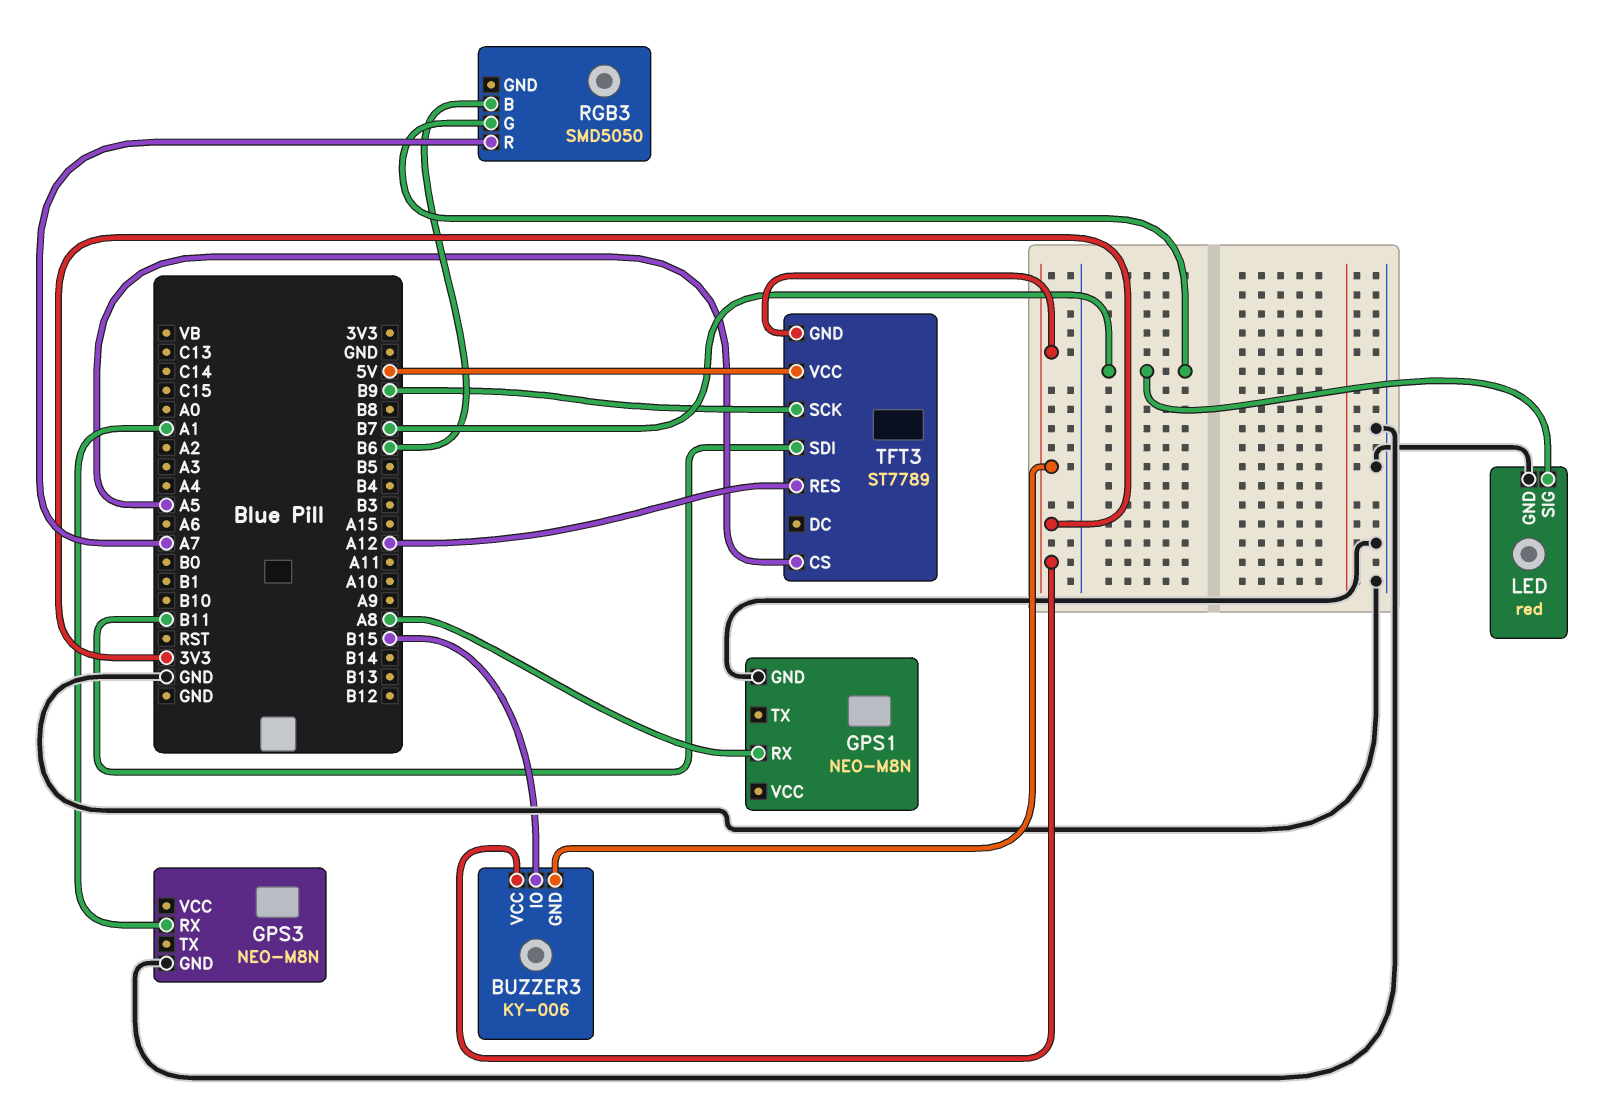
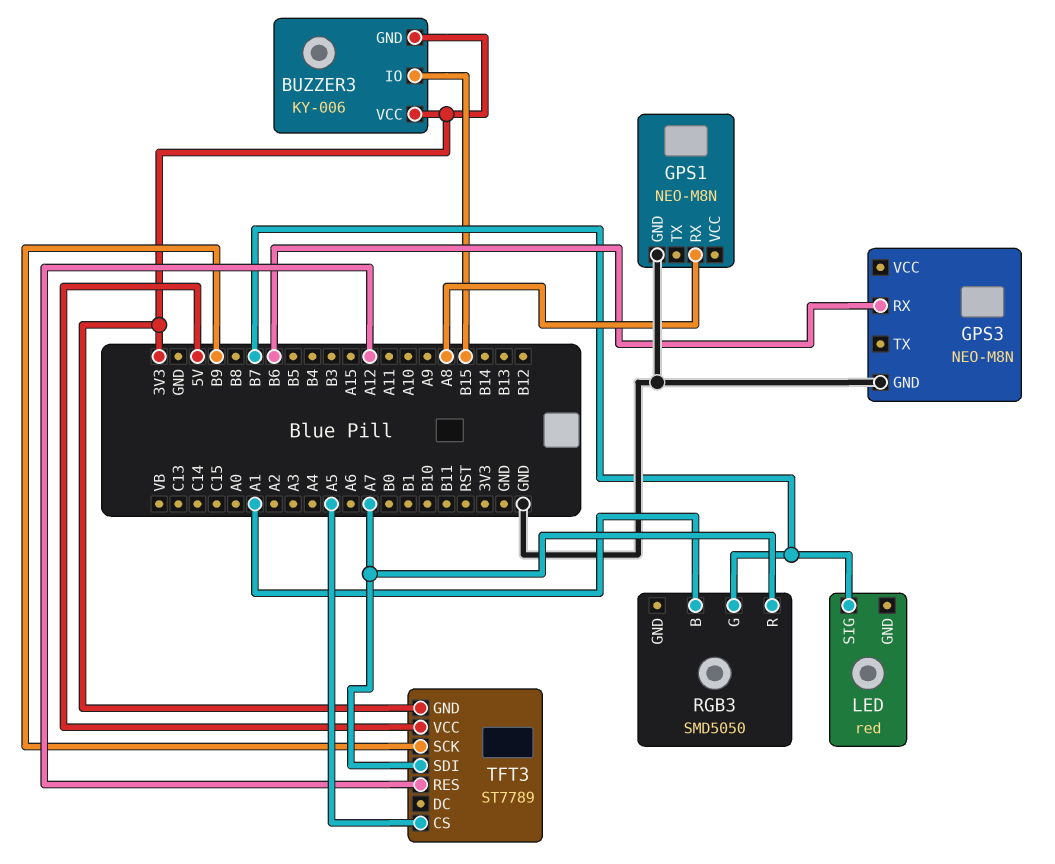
GPS3 pin RX: A1 -> B6
LED pin GND: GND -> none
RGB3 pin B: B6 -> A1
TFT3 pin SDI: B11 -> A7

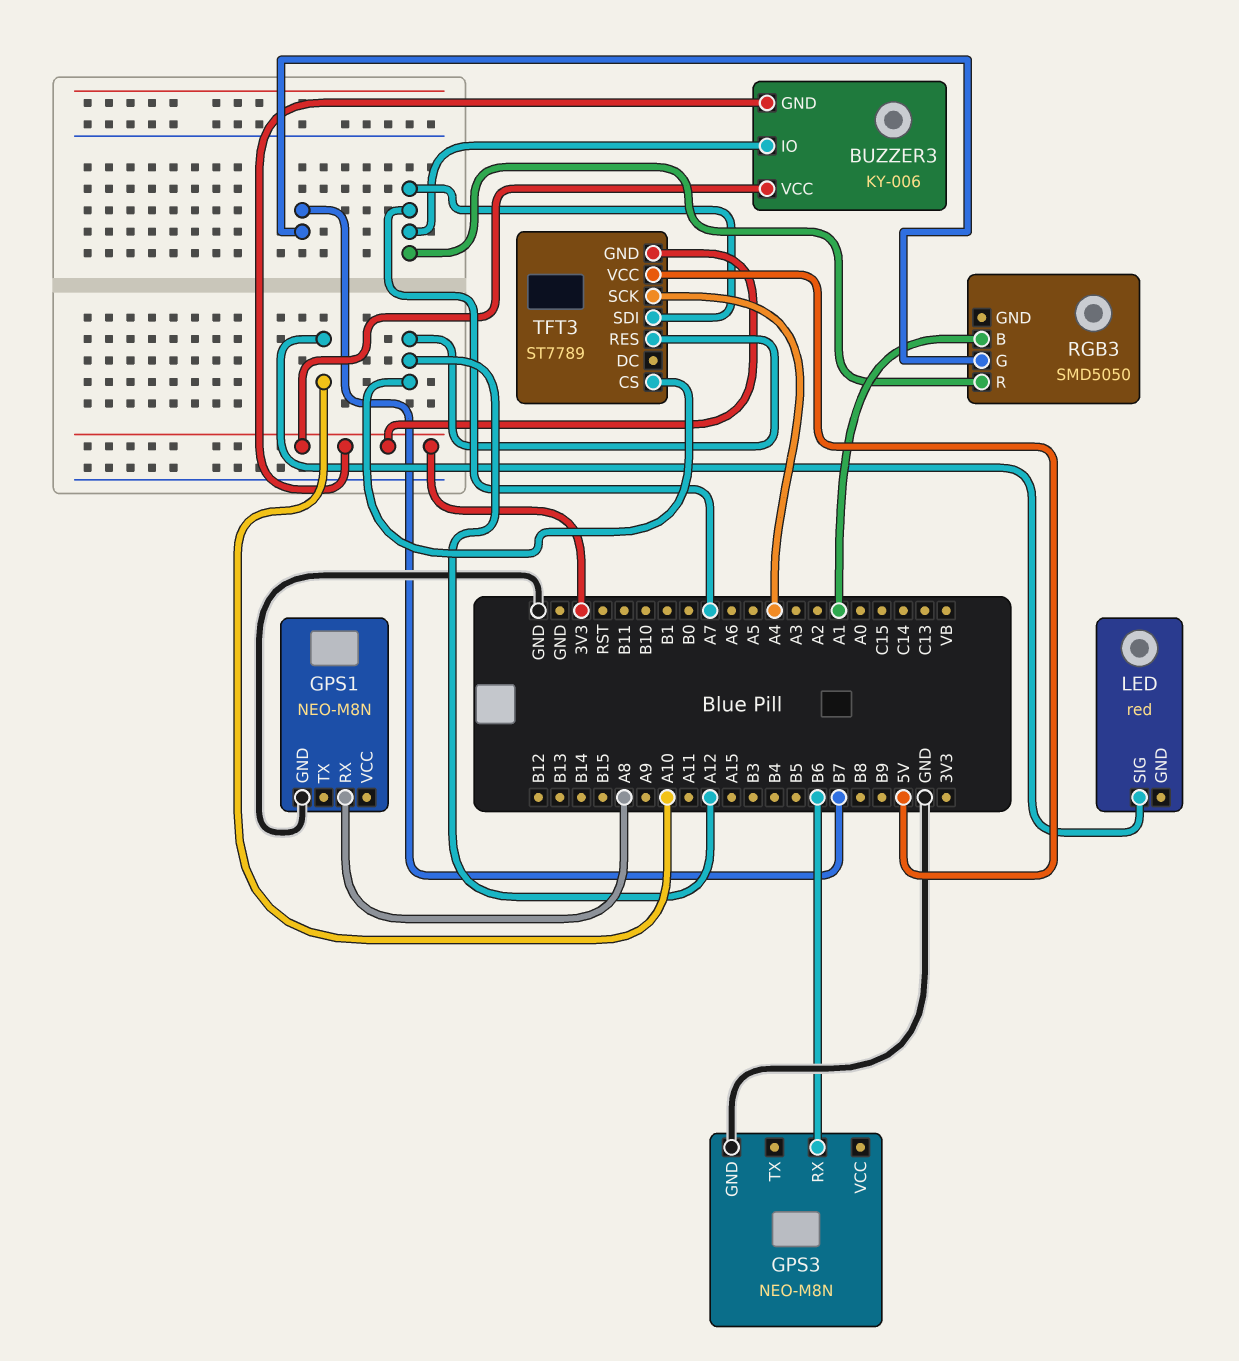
BUZZER3 pin IO: B15 -> A7
LED pin SIG: B7 -> A10
TFT3 pin CS: A5 -> A12
TFT3 pin SCK: B9 -> A4

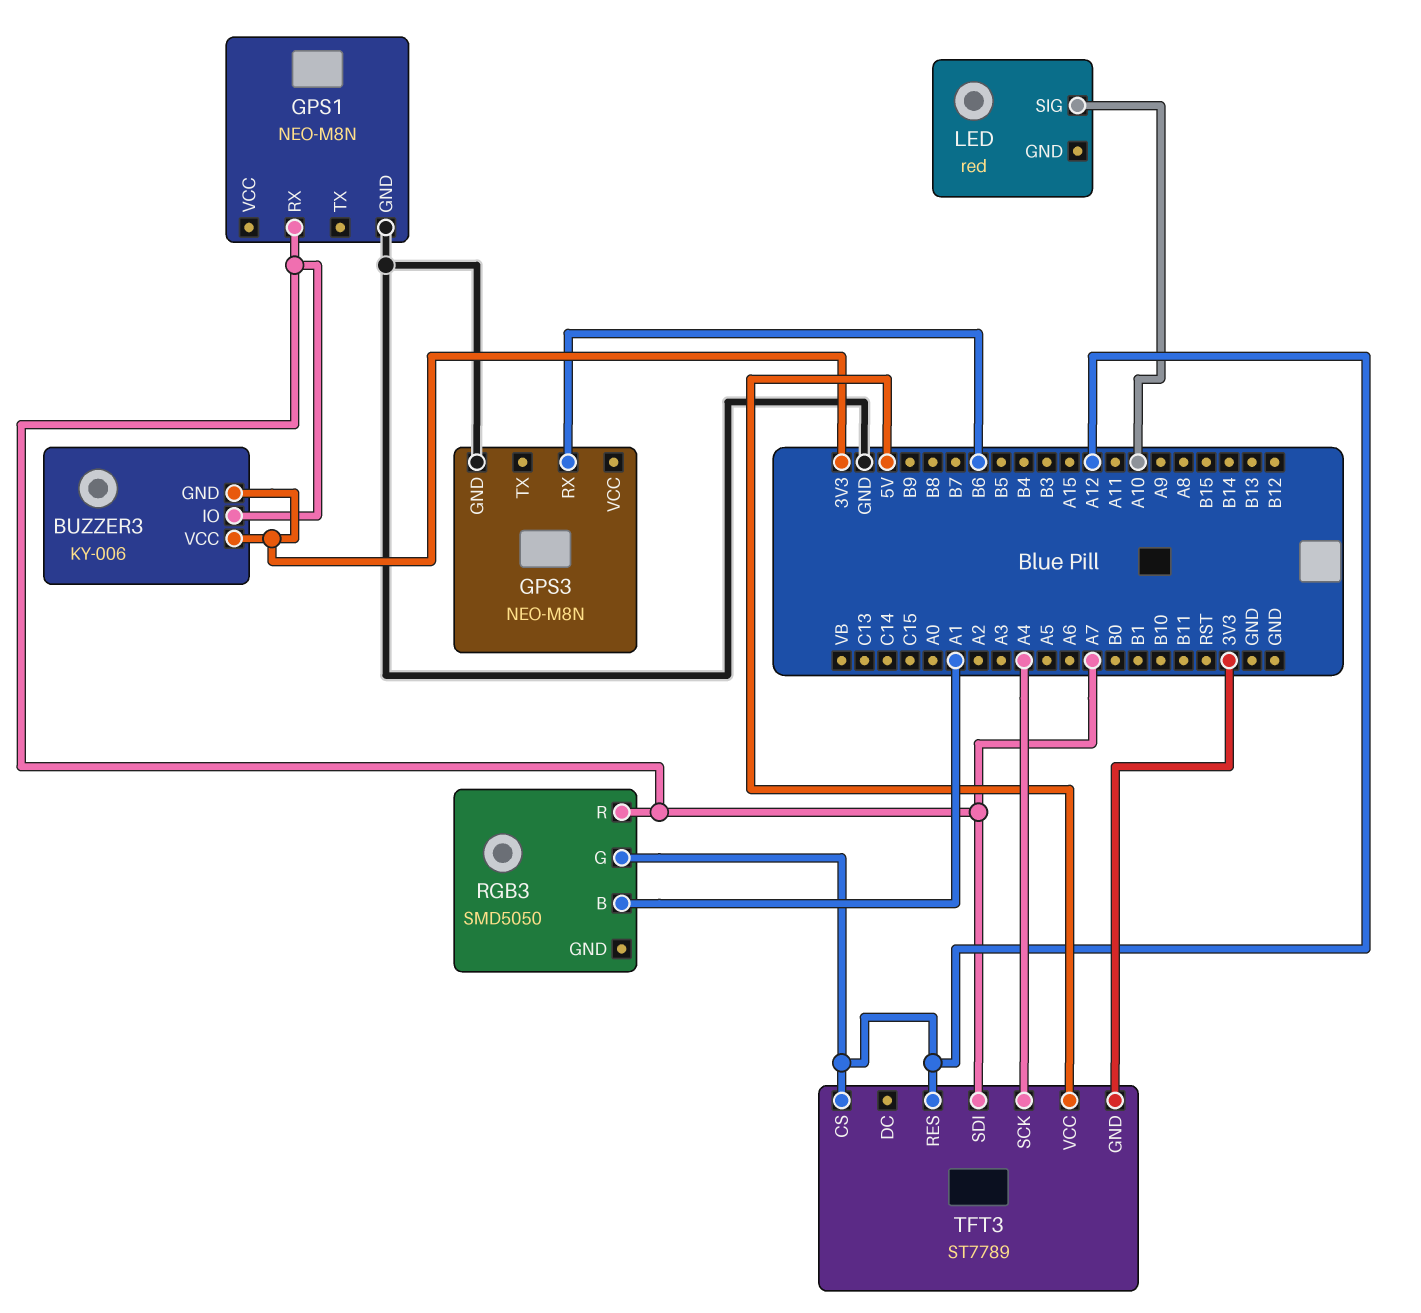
GPS1 pin RX: A8 -> A7
RGB3 pin G: B7 -> A12

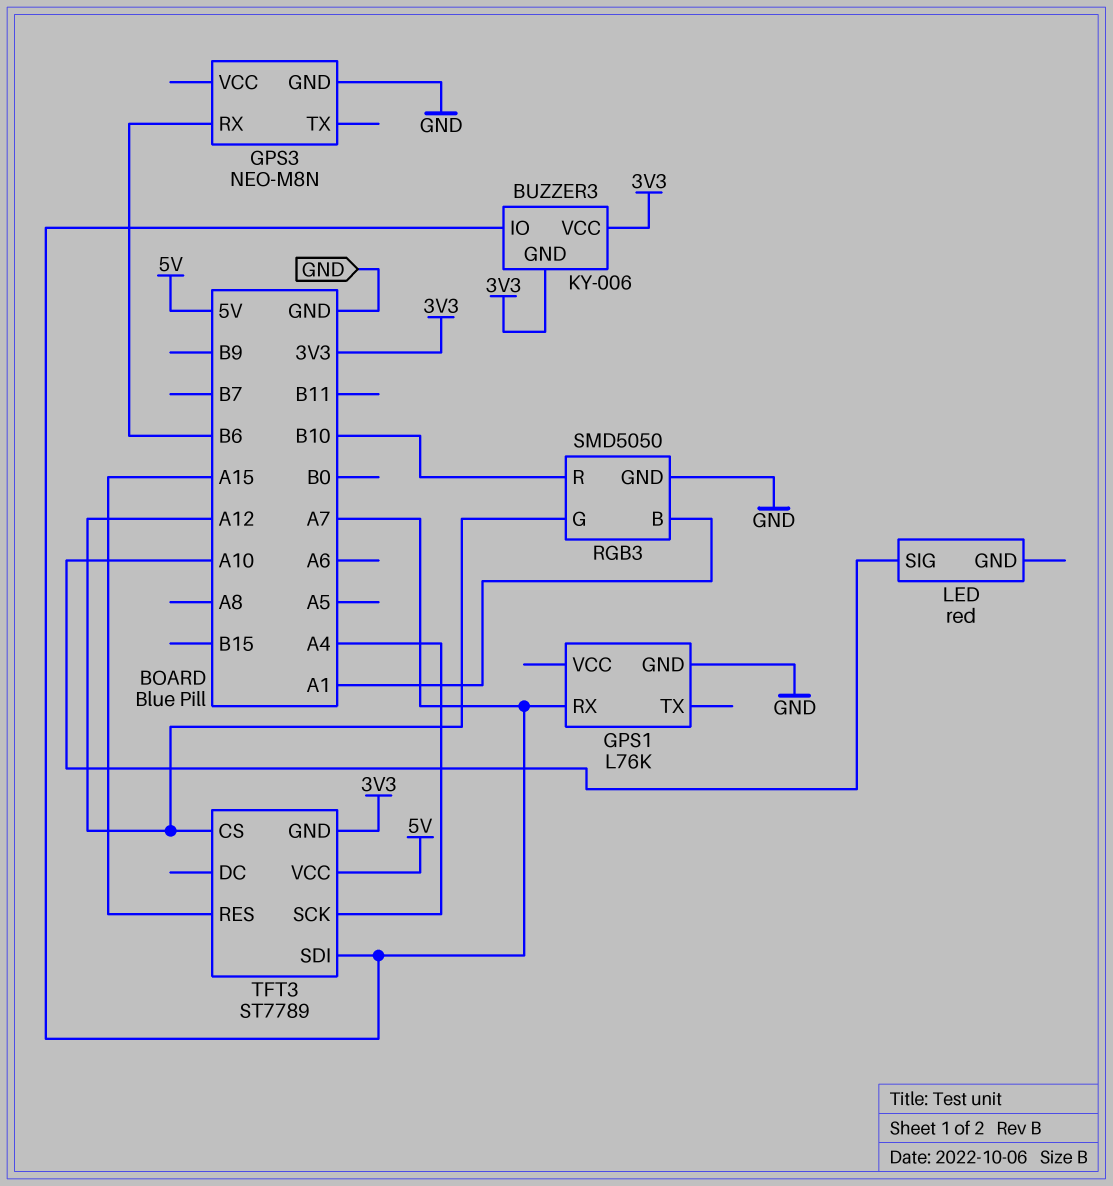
GPS1: NEO-M8N -> L76K
RGB3 pin GND: none -> GND
RGB3 pin R: A7 -> B10
TFT3 pin RES: A12 -> A15

